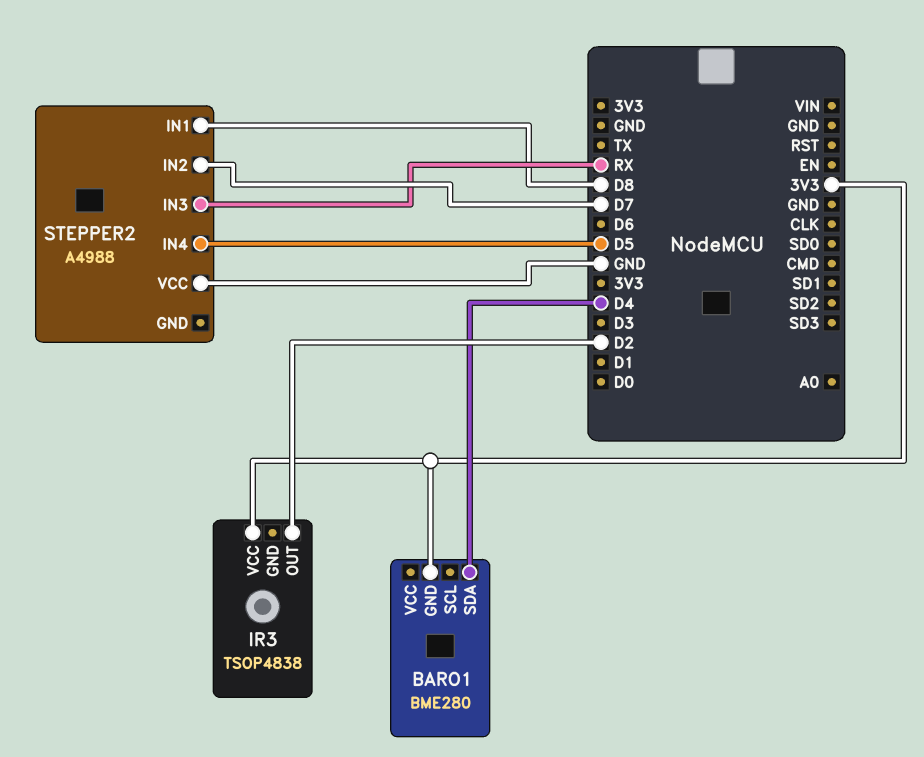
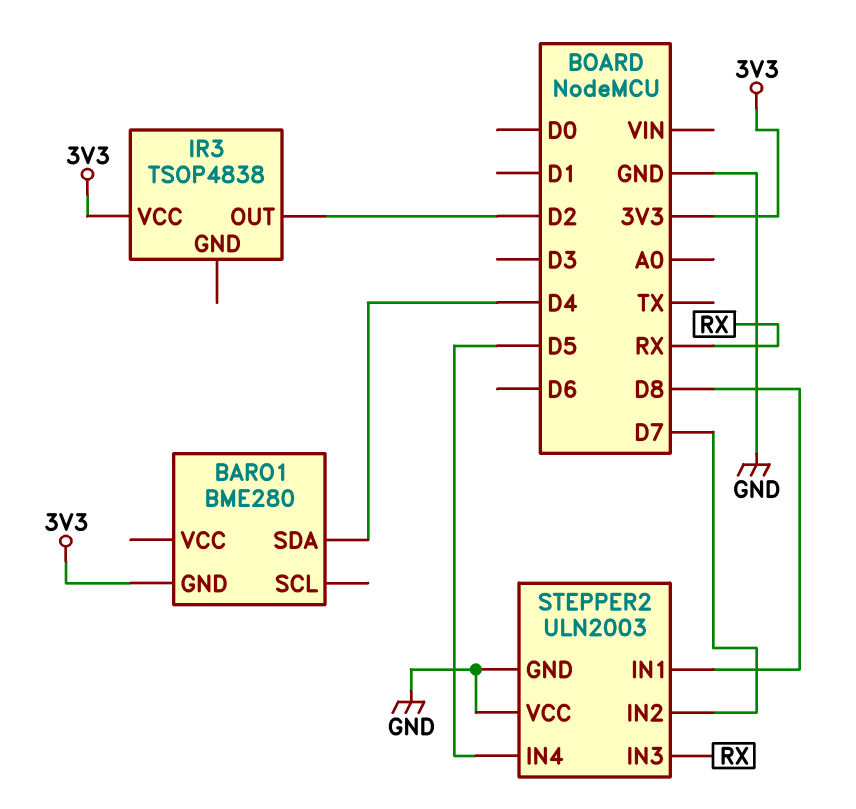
STEPPER2: A4988 -> ULN2003
STEPPER2 pin GND: none -> GND

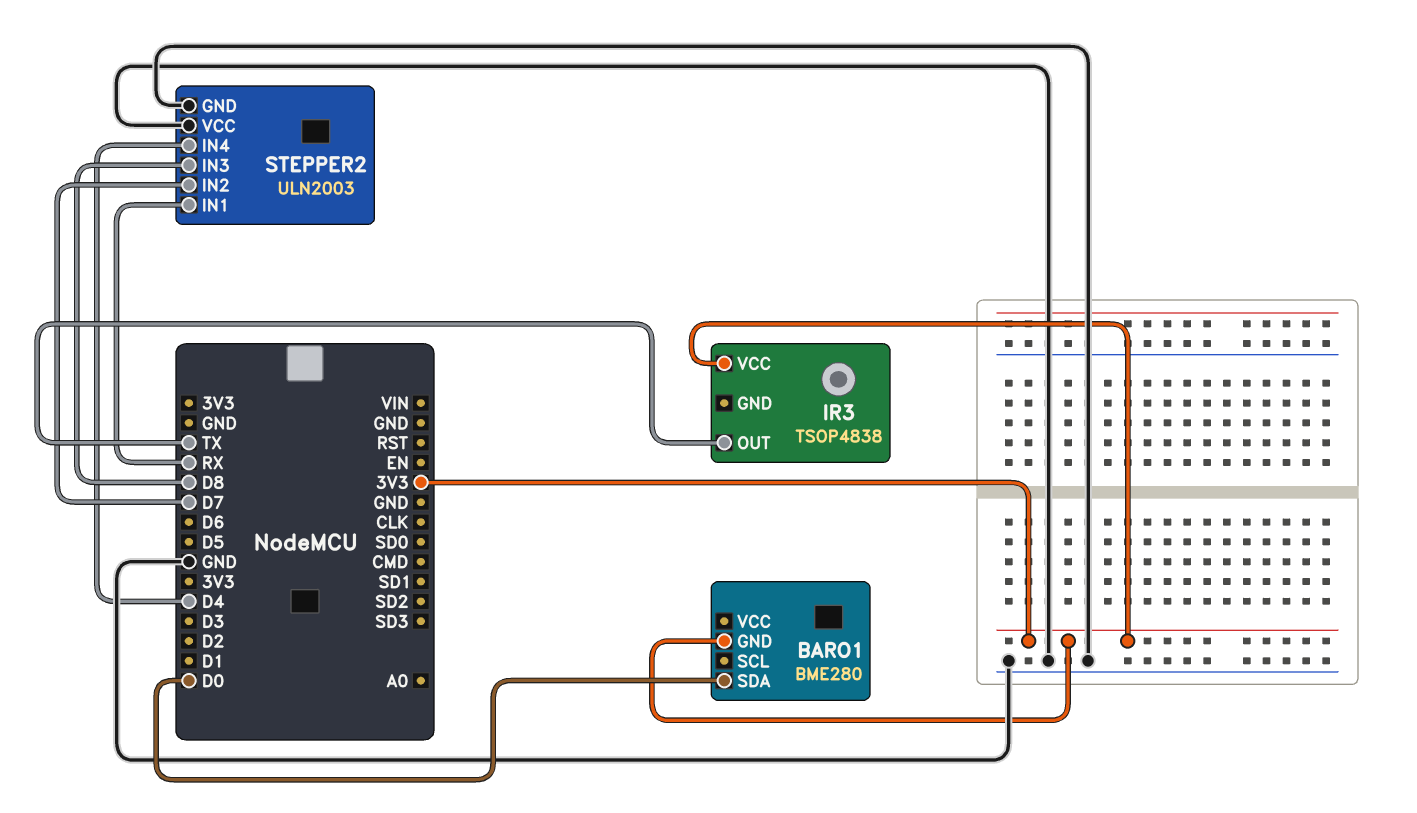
BARO1 pin SDA: D4 -> D0
IR3 pin OUT: D2 -> TX
STEPPER2 pin IN1: D8 -> RX
STEPPER2 pin IN3: RX -> D8
STEPPER2 pin IN4: D5 -> D4

